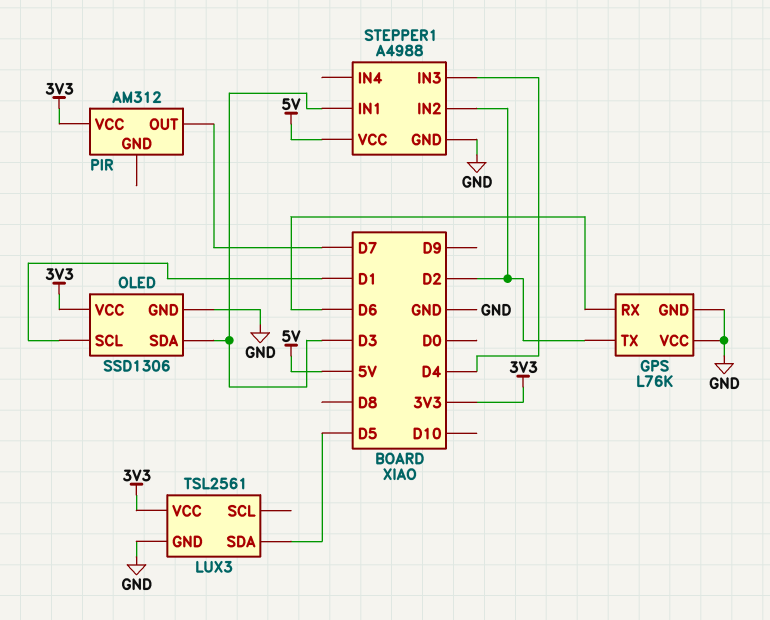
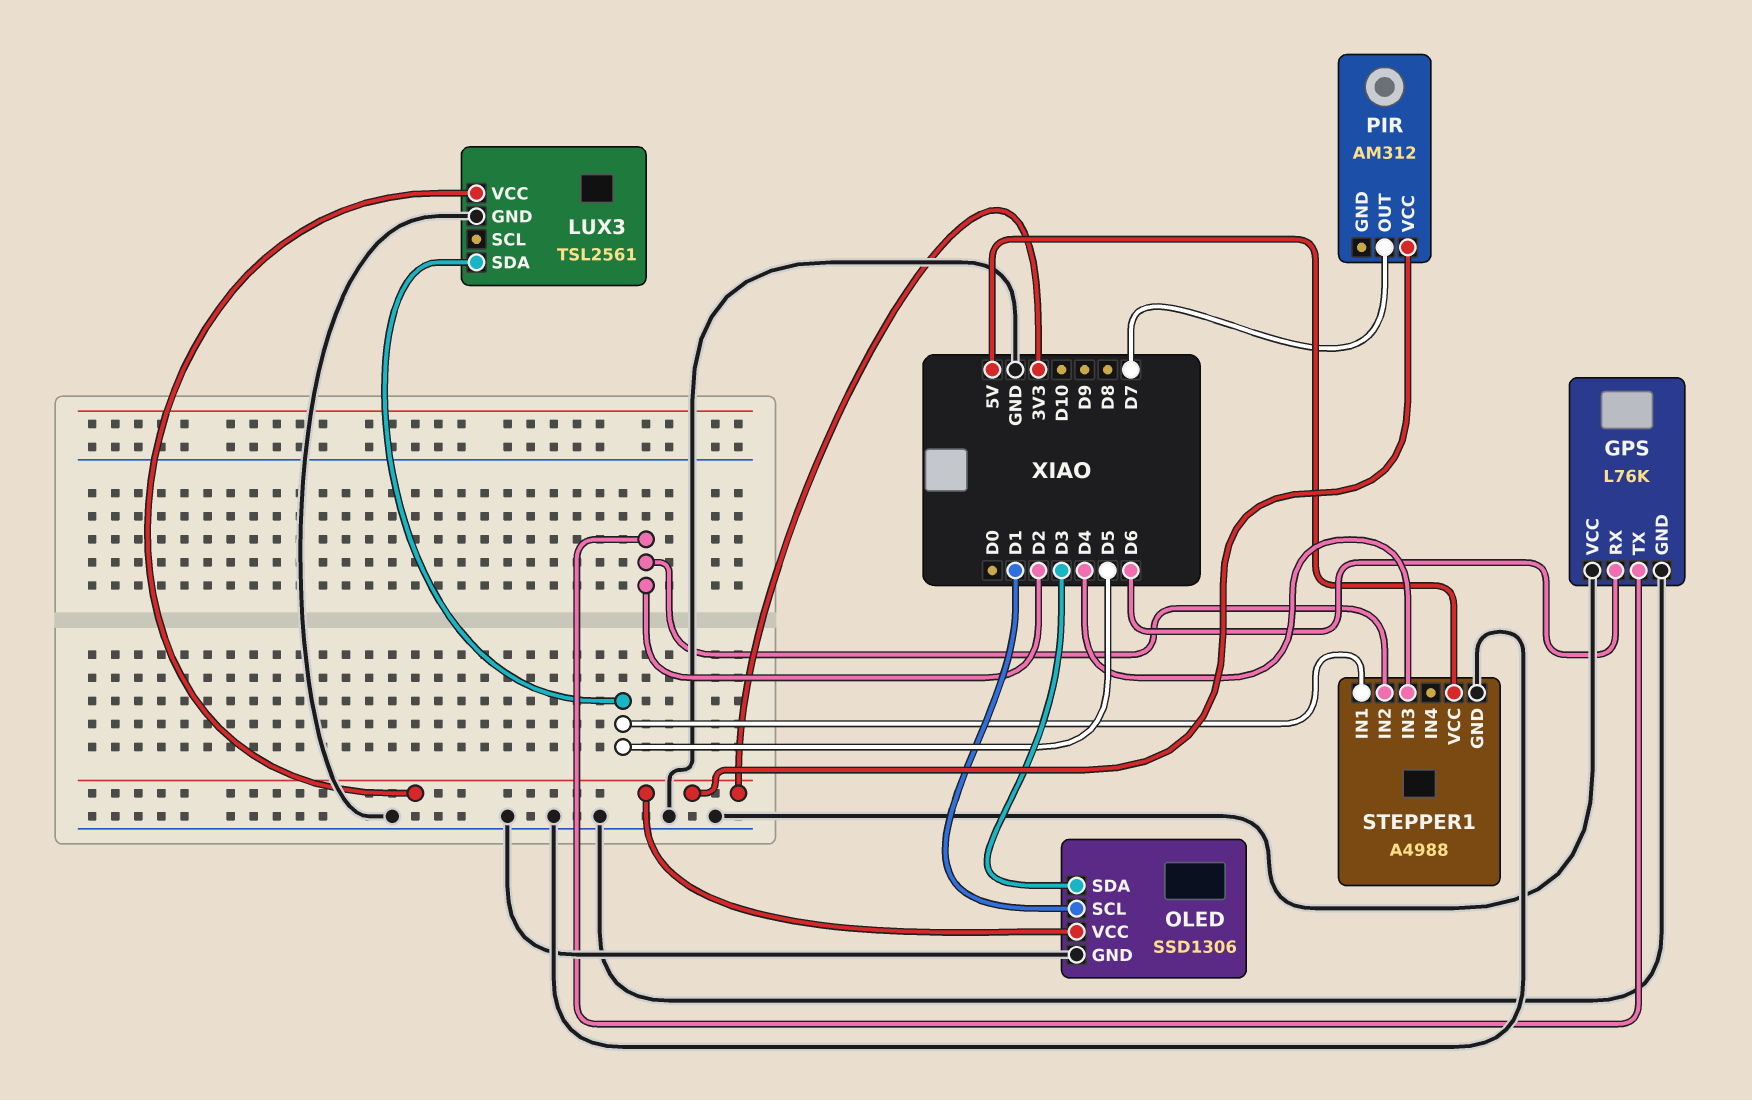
STEPPER1 pin IN1: D3 -> D5

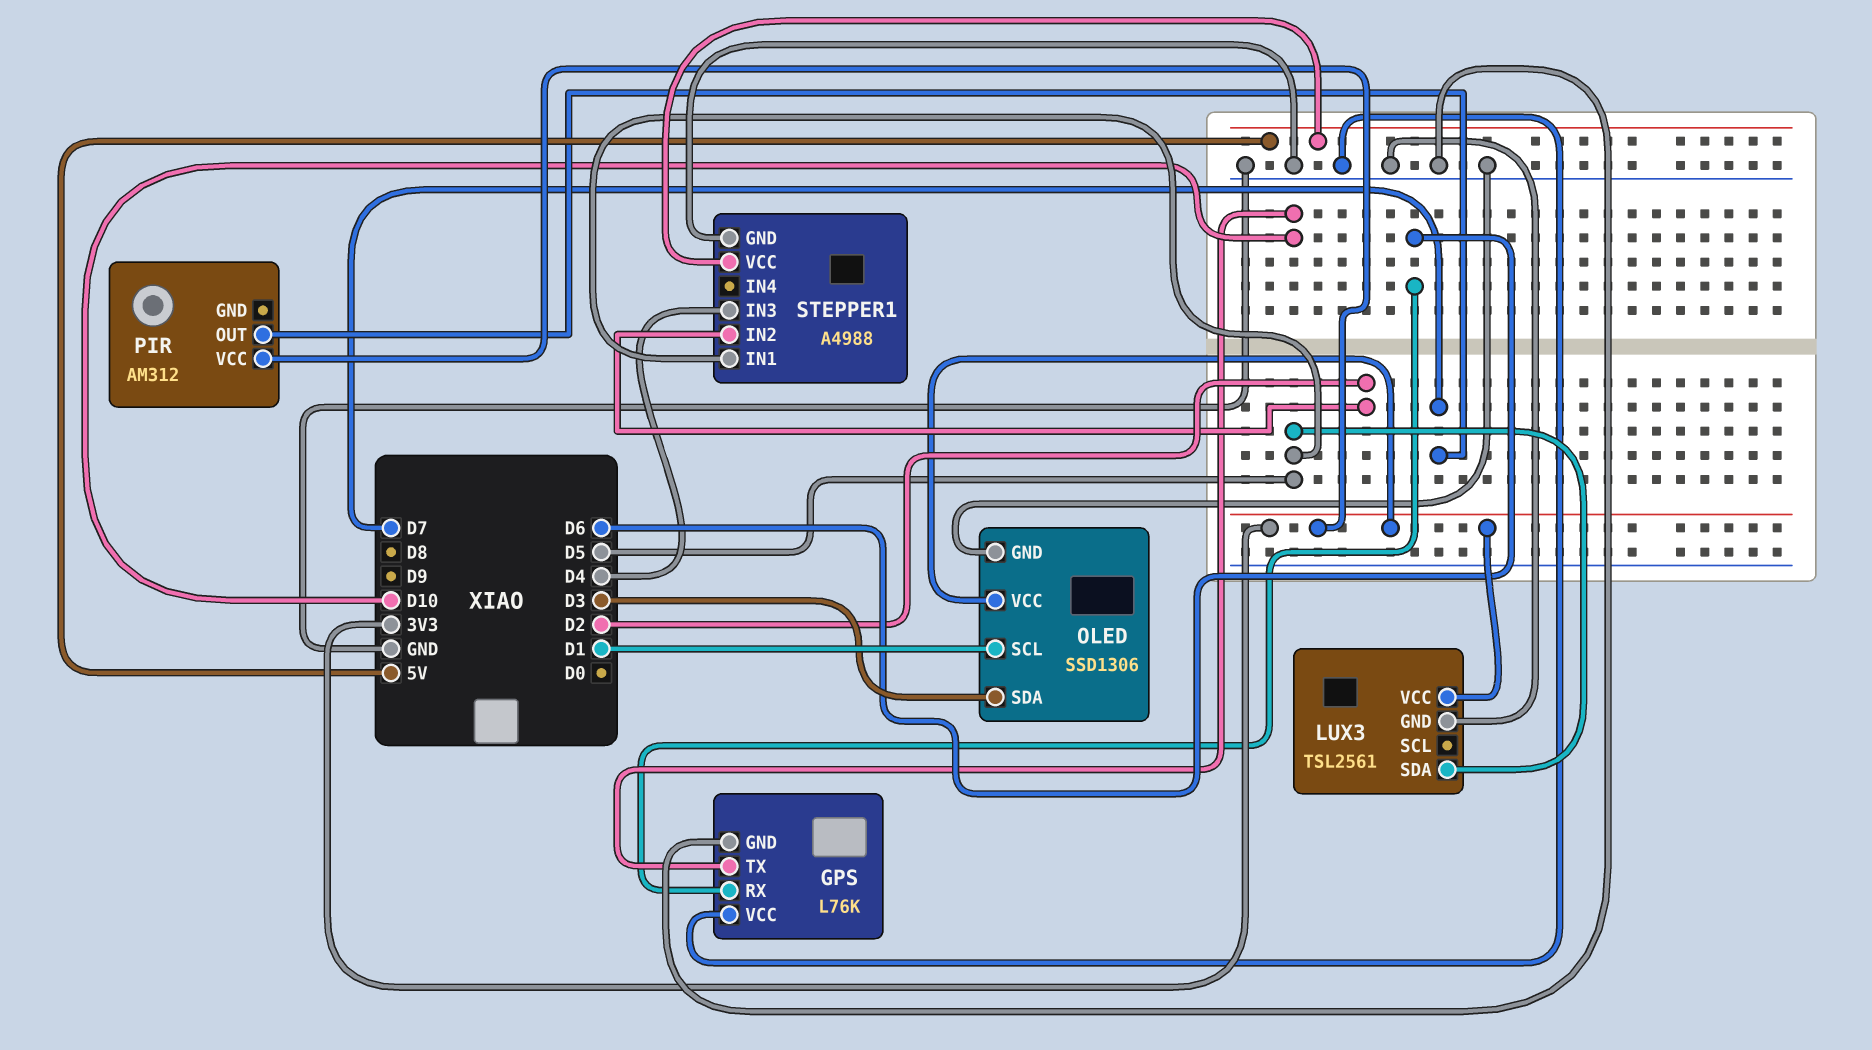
GPS pin TX: D2 -> D10

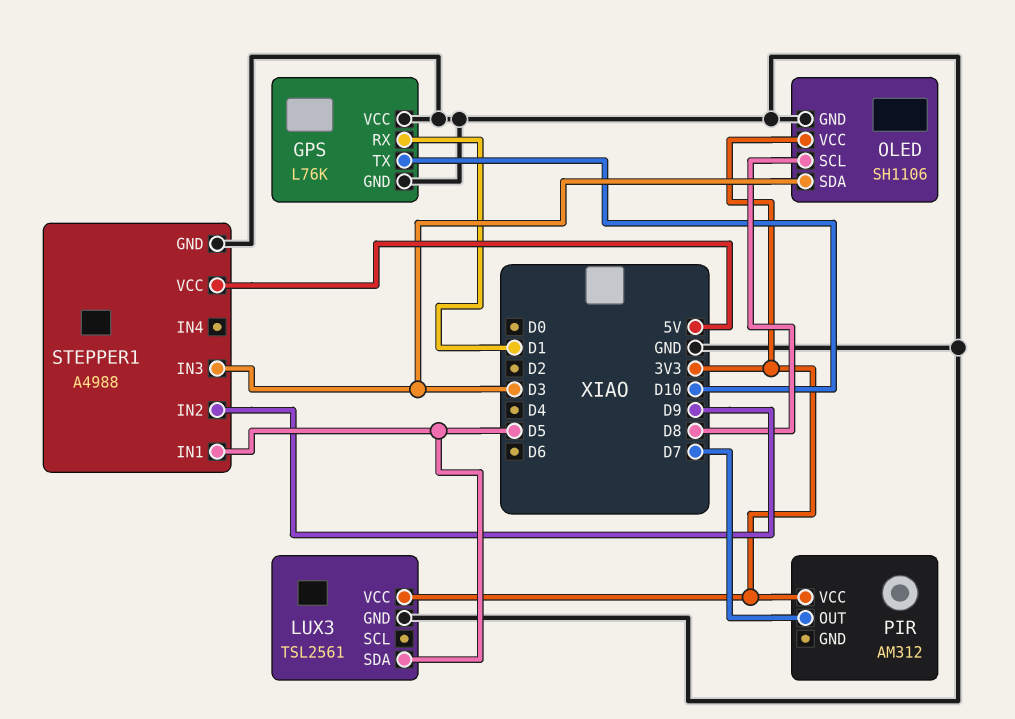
GPS pin RX: D6 -> D1
OLED: SSD1306 -> SH1106
OLED pin SCL: D1 -> D8
STEPPER1 pin IN2: D2 -> D9
STEPPER1 pin IN3: D4 -> D3

